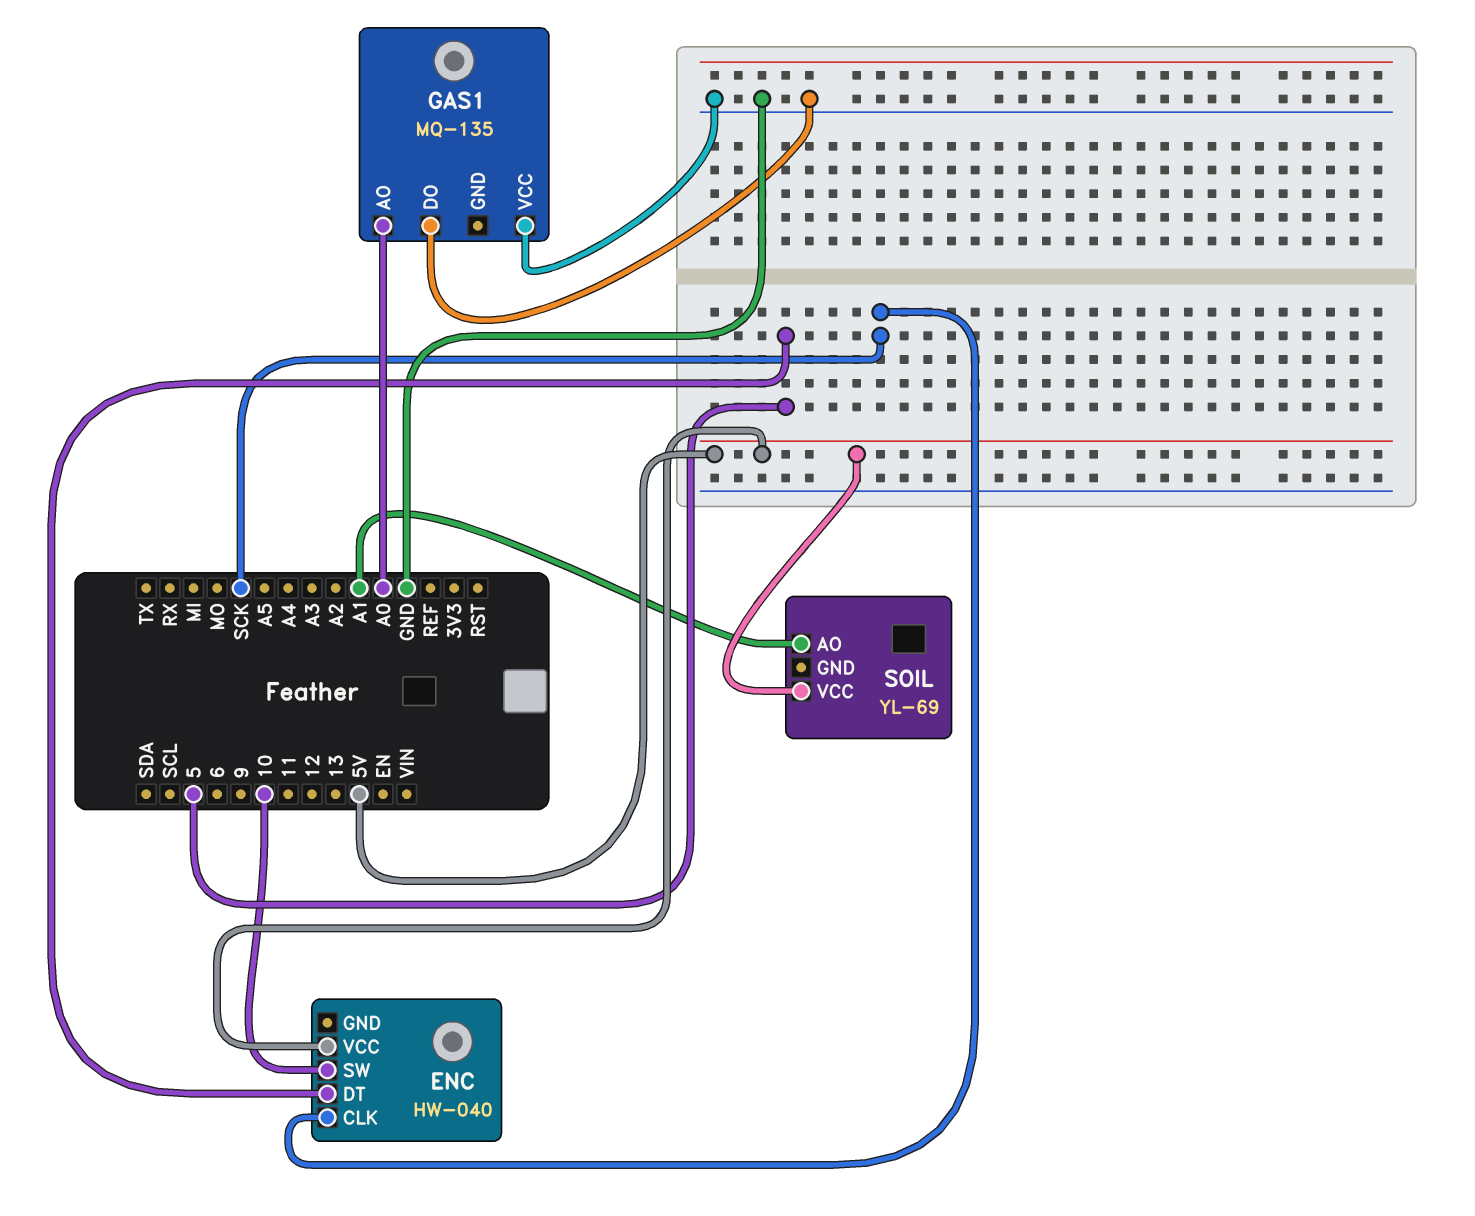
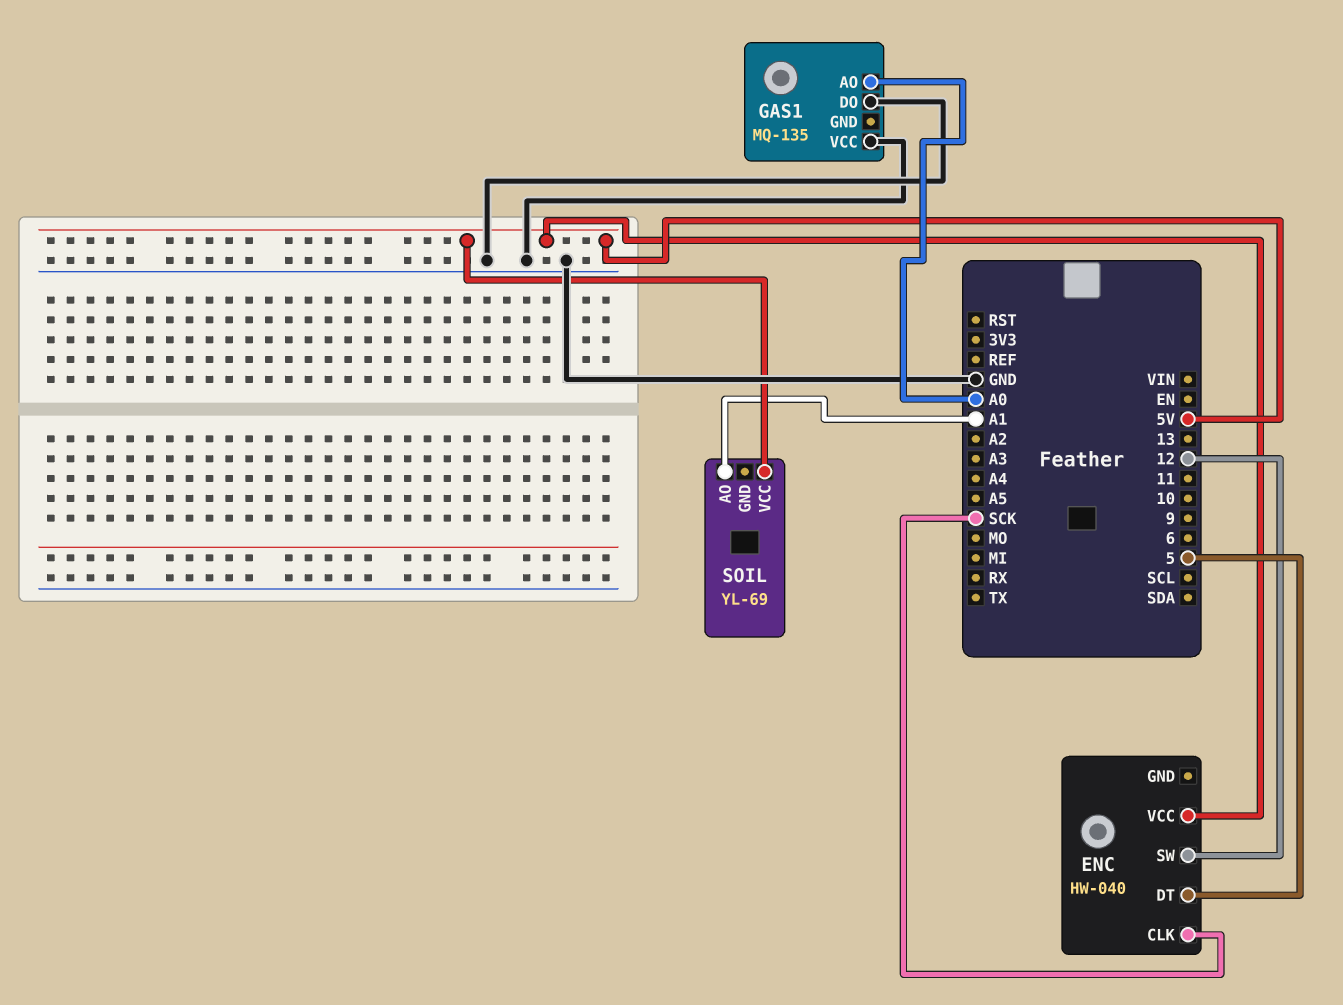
ENC pin SW: 10 -> 12

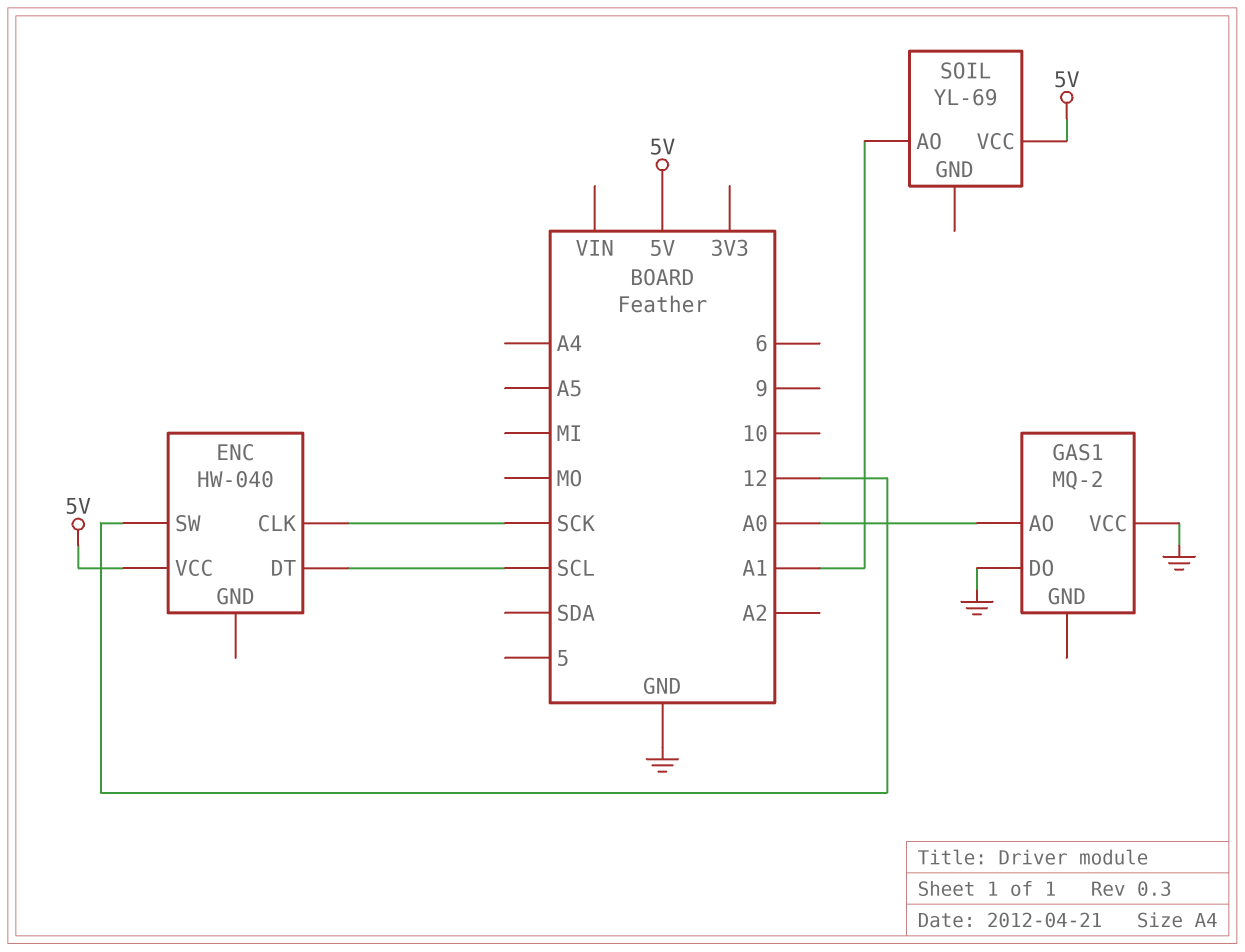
ENC pin DT: 5 -> SCL
GAS1: MQ-135 -> MQ-2

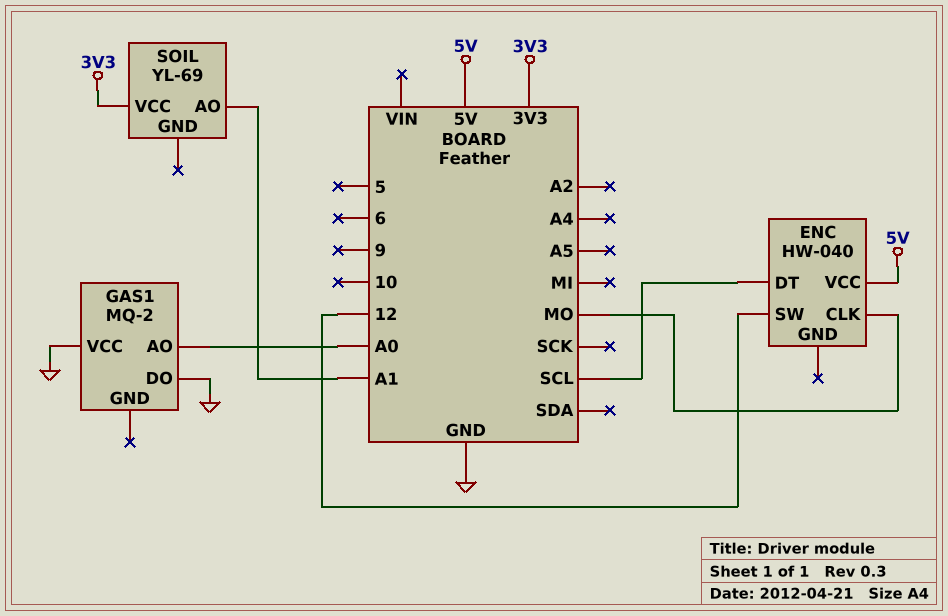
ENC pin CLK: SCK -> MO
SOIL pin VCC: 5V -> 3V3

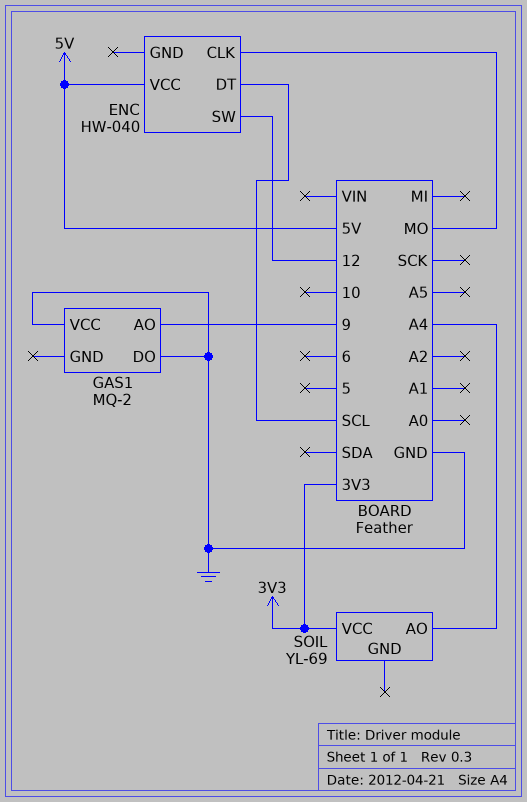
GAS1 pin AO: A0 -> 9
SOIL pin AO: A1 -> A4

